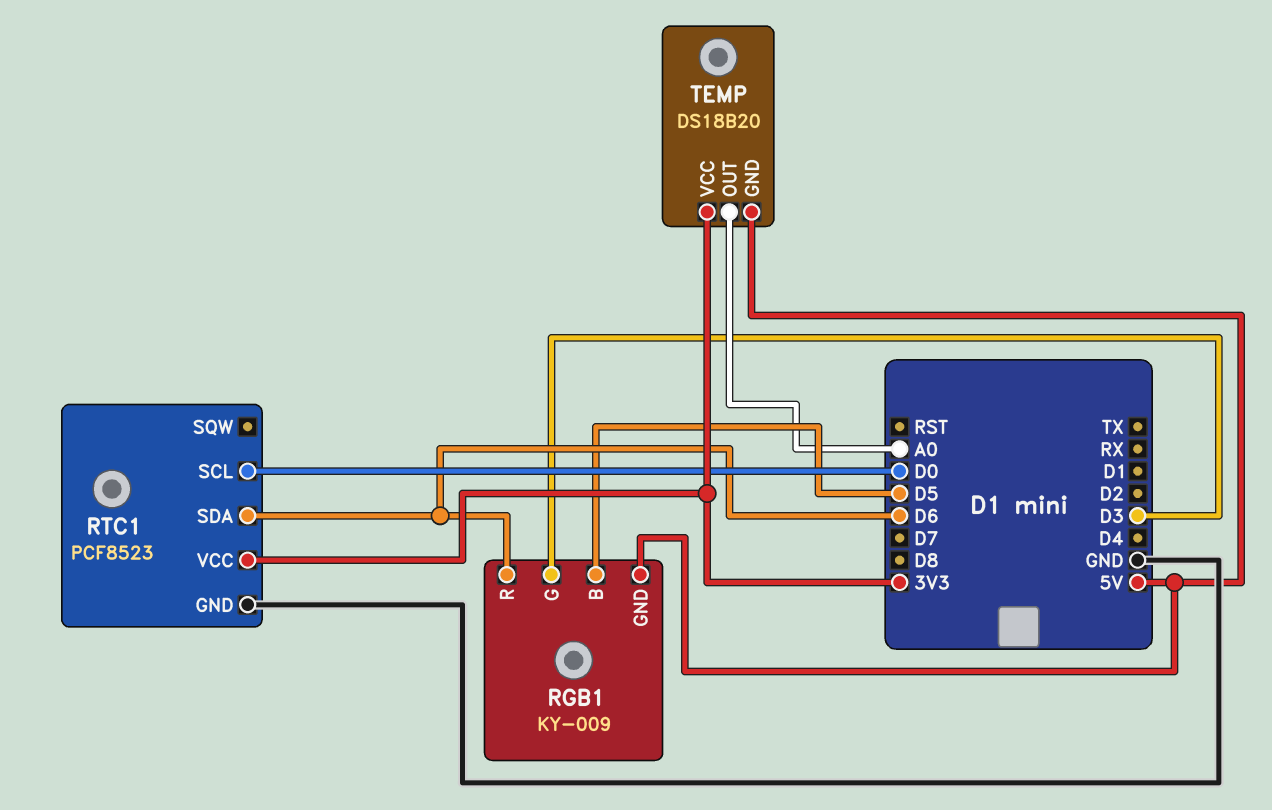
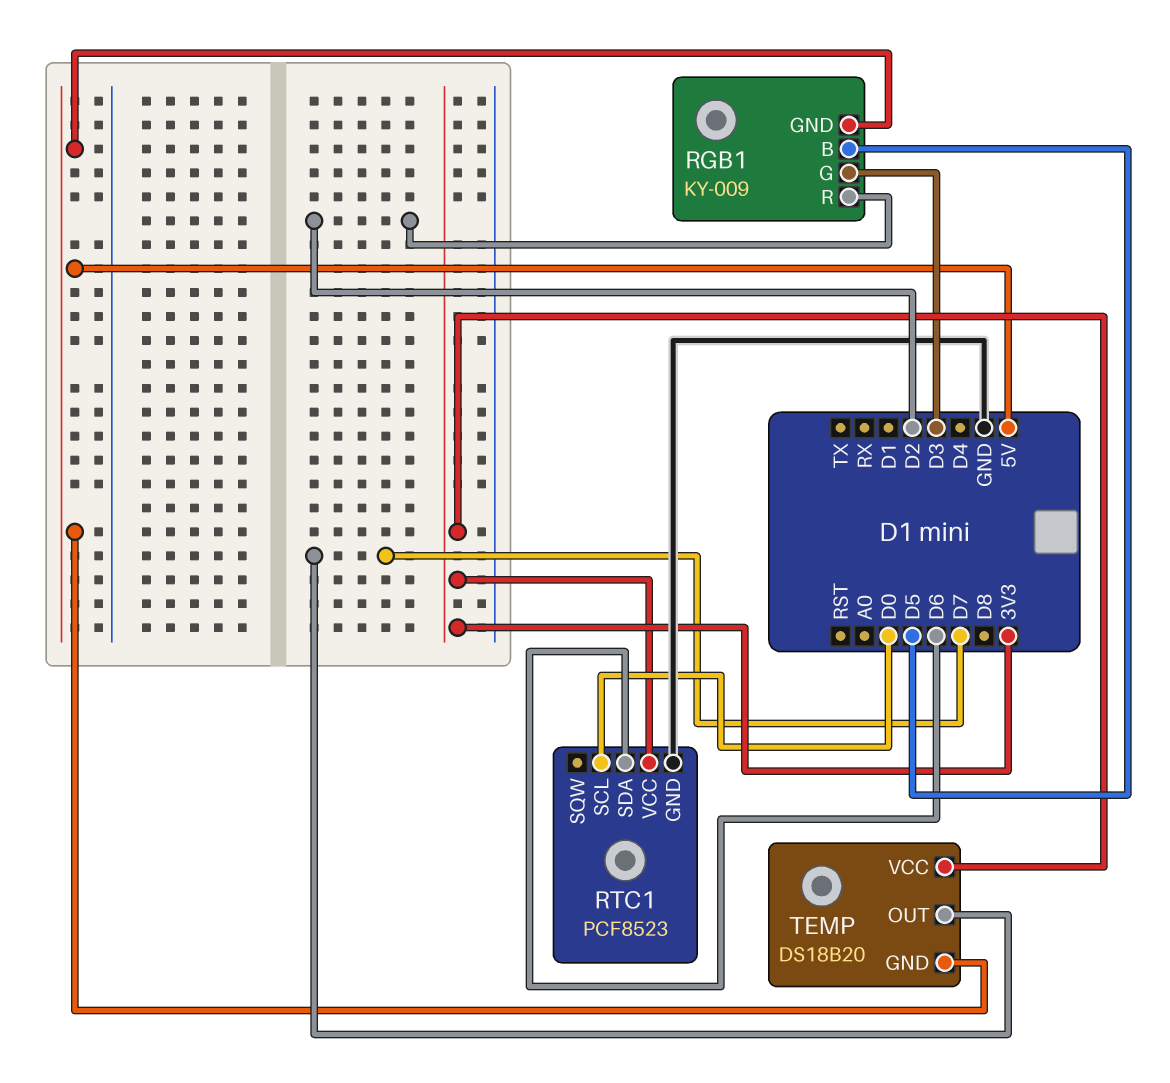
RGB1 pin R: D6 -> D2
TEMP pin OUT: A0 -> D7

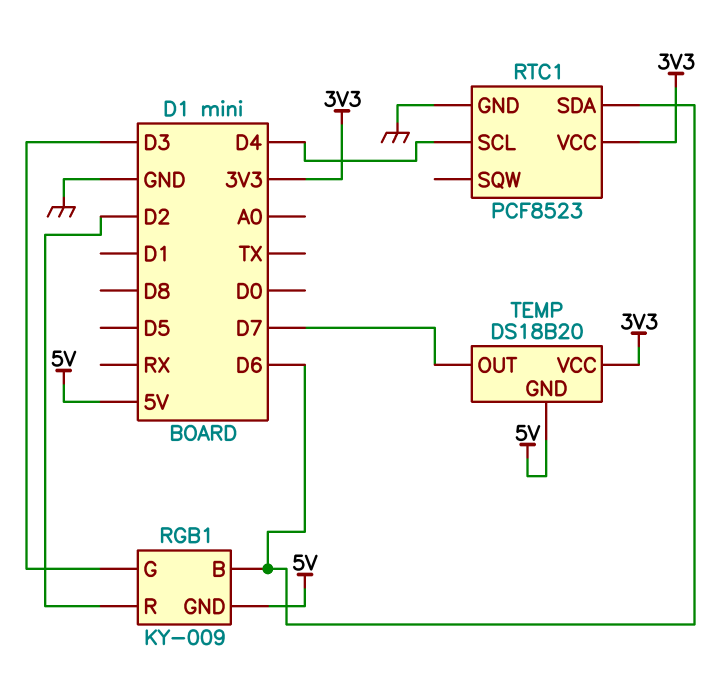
RGB1 pin B: D5 -> D6
RTC1 pin SCL: D0 -> D4

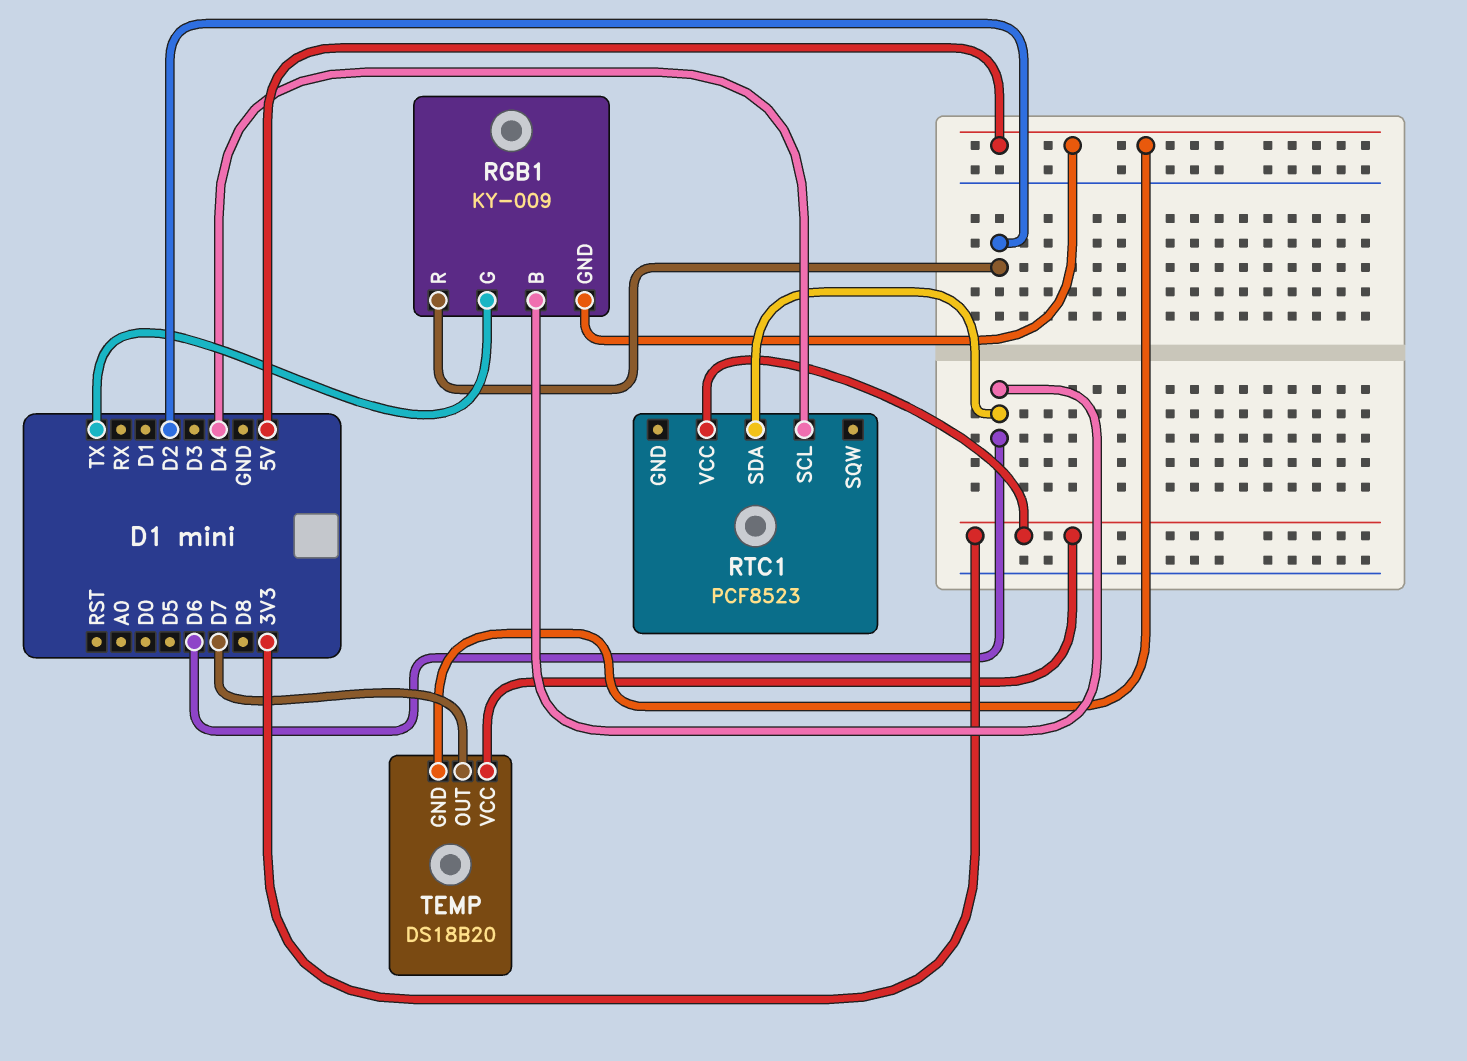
RGB1 pin G: D3 -> TX
RTC1 pin GND: GND -> none

